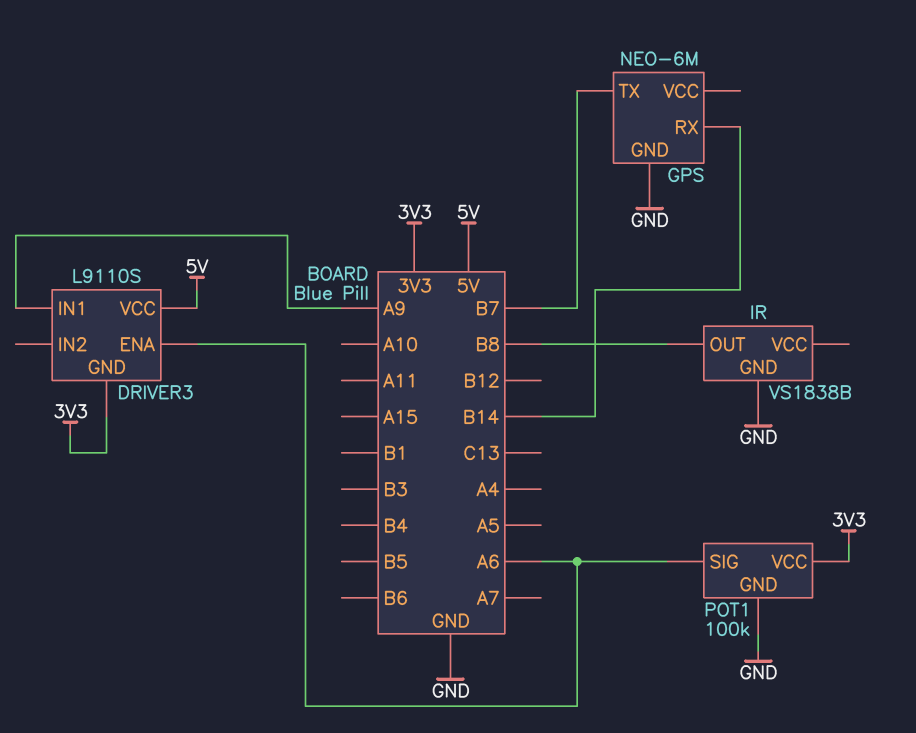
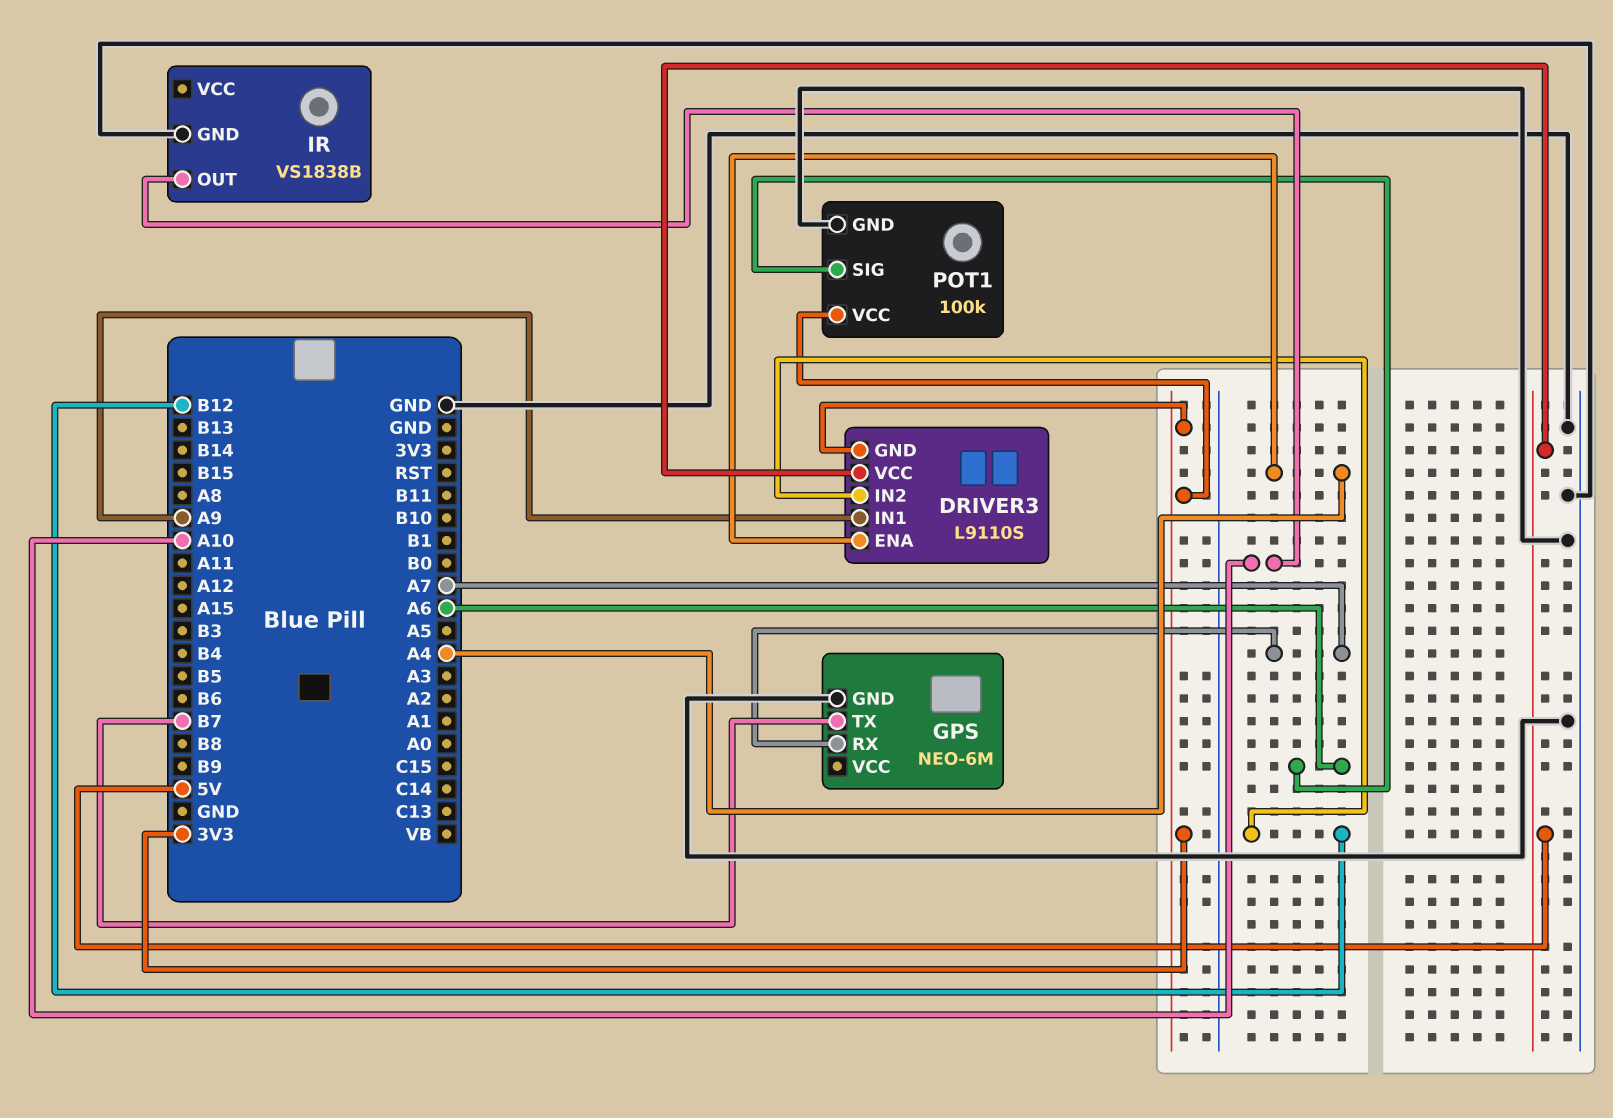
DRIVER3 pin ENA: A6 -> A4
DRIVER3 pin IN2: none -> B12
GPS pin RX: B14 -> A7
IR pin OUT: B8 -> A10

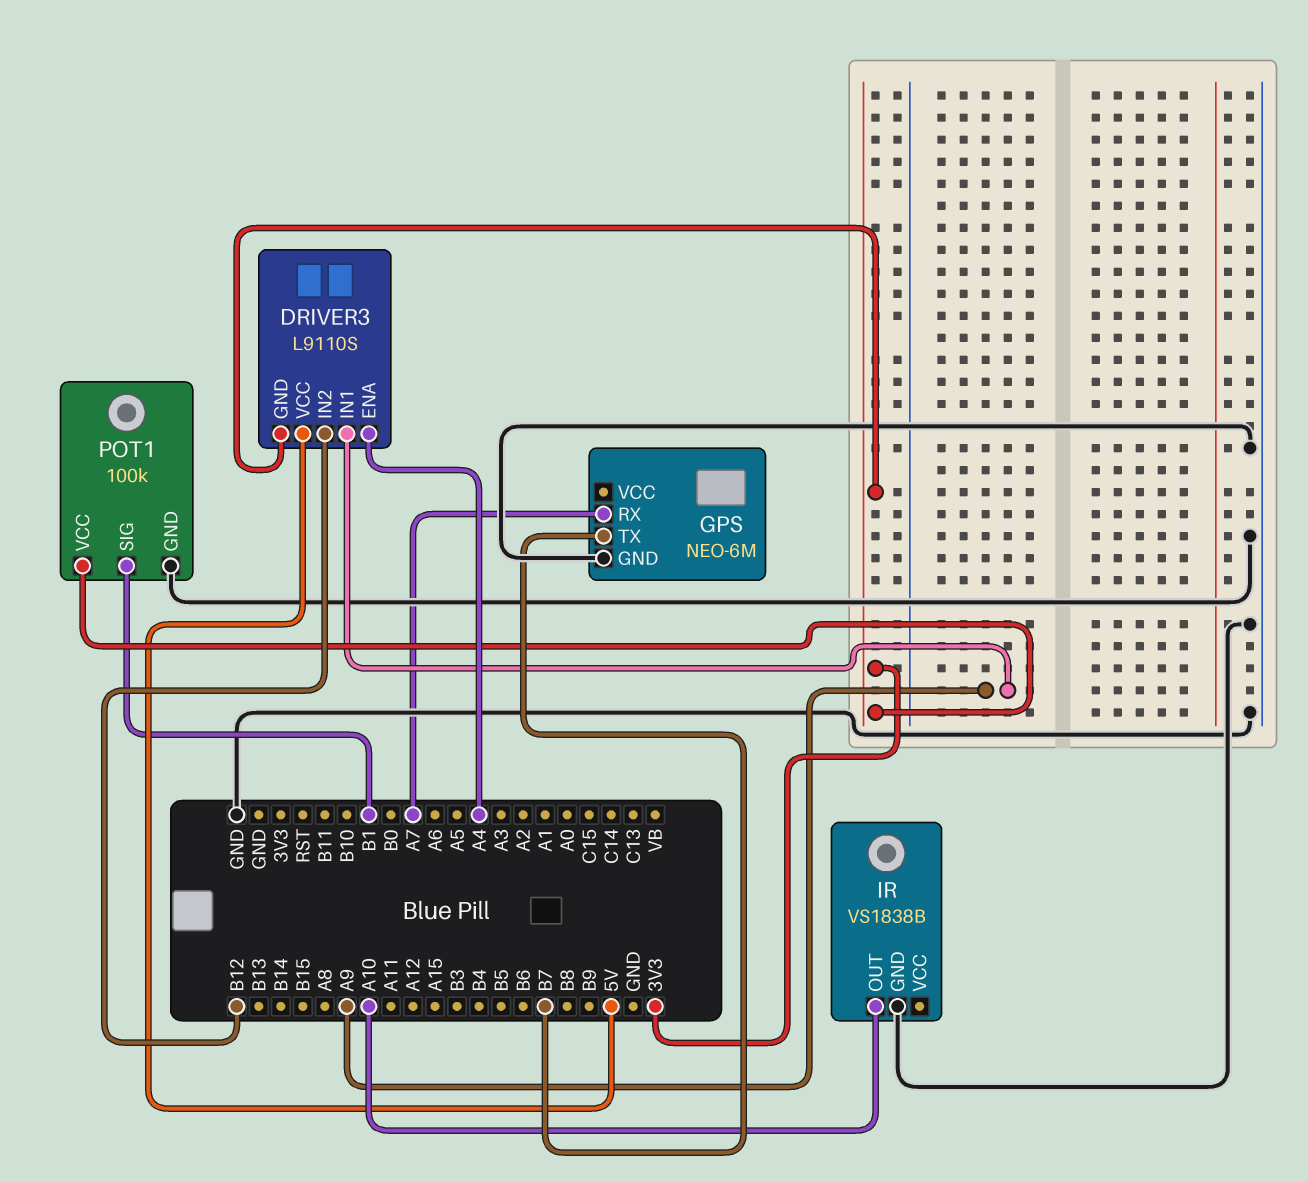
POT1 pin SIG: A6 -> B1

